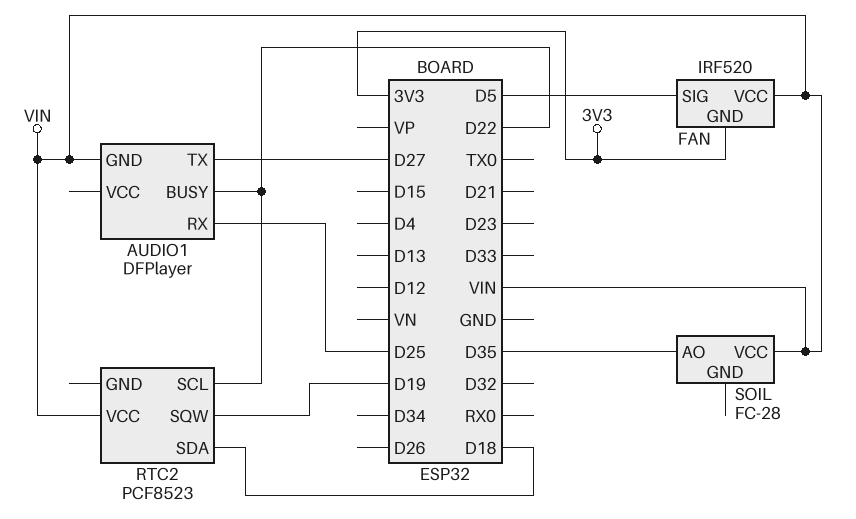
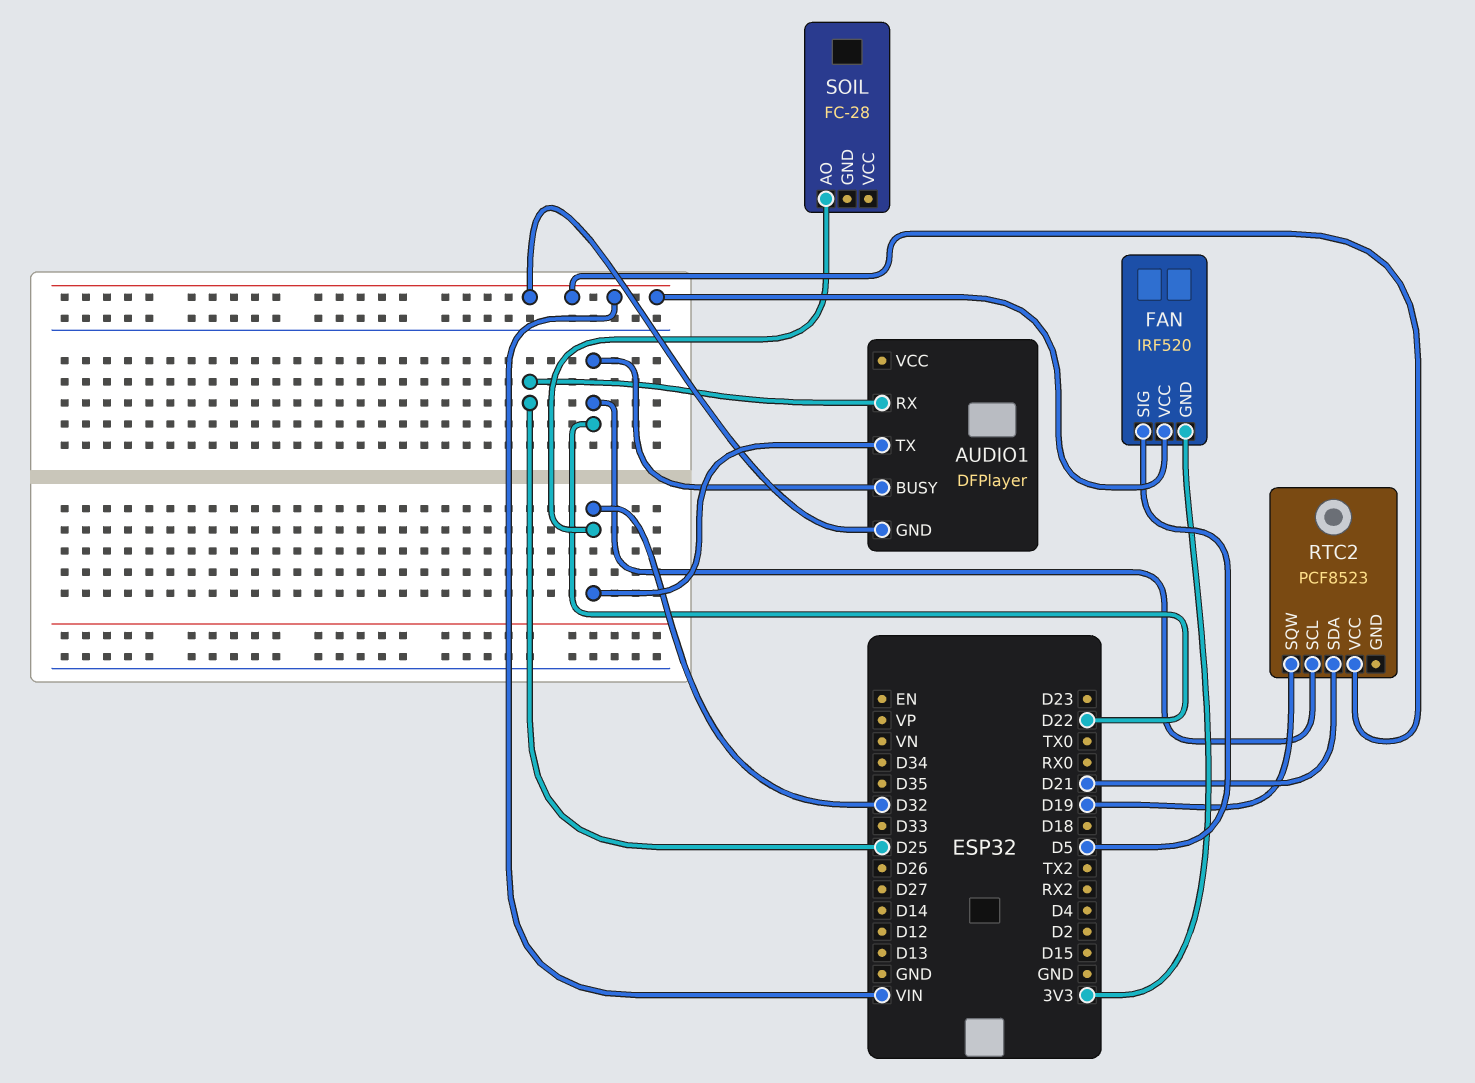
AUDIO1 pin TX: D27 -> D32
RTC2 pin SDA: D18 -> D21
SOIL pin AO: D35 -> D32
SOIL pin VCC: VIN -> none

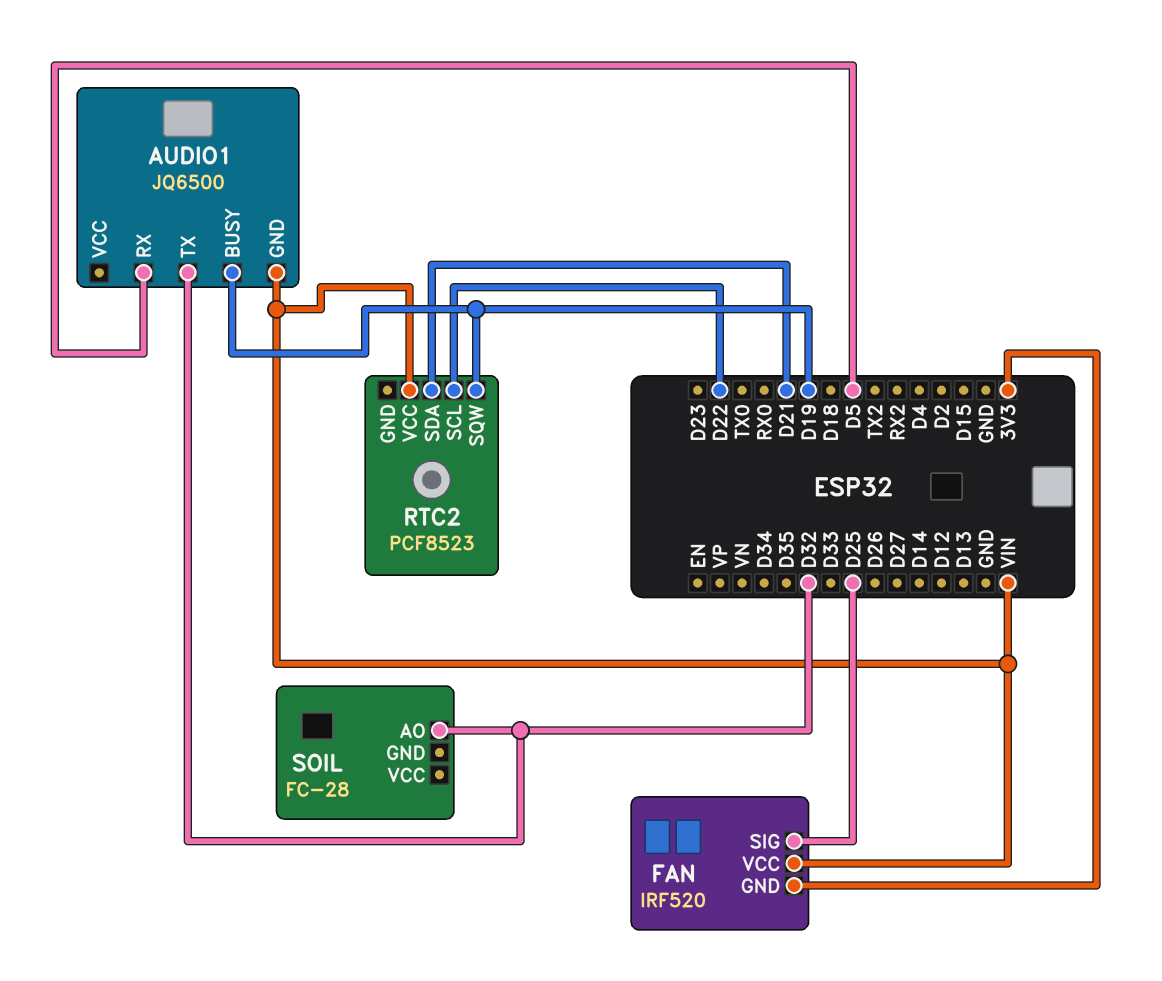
AUDIO1: DFPlayer -> JQ6500
AUDIO1 pin BUSY: D22 -> D19
AUDIO1 pin RX: D25 -> D5
FAN pin SIG: D5 -> D25

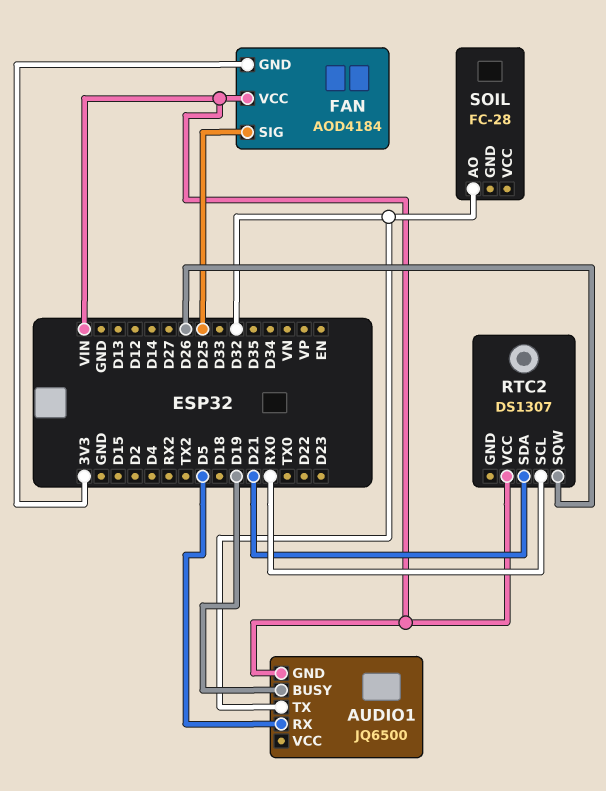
FAN: IRF520 -> AOD4184
RTC2: PCF8523 -> DS1307
RTC2 pin SCL: D22 -> RX0
RTC2 pin SQW: D19 -> D26

